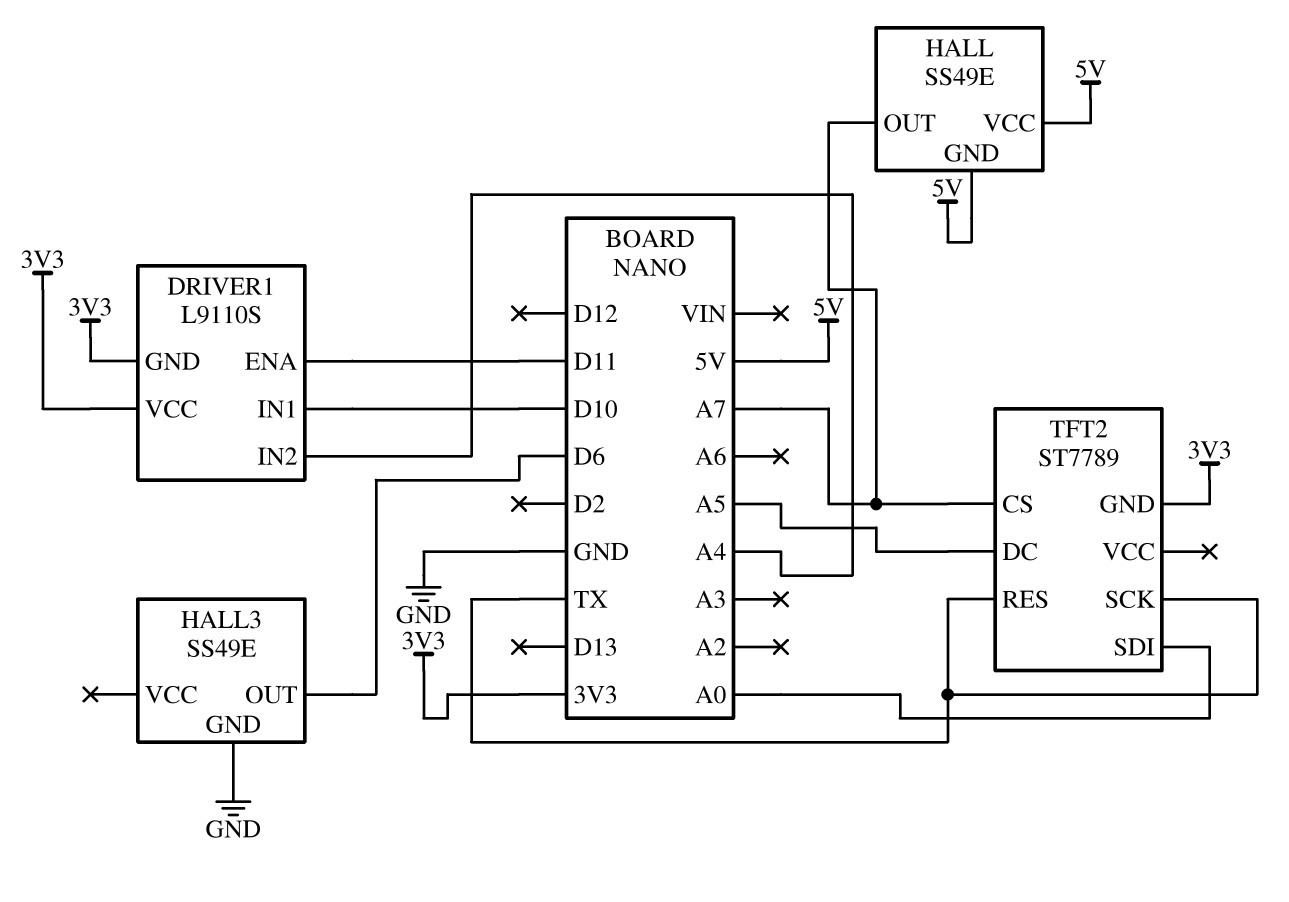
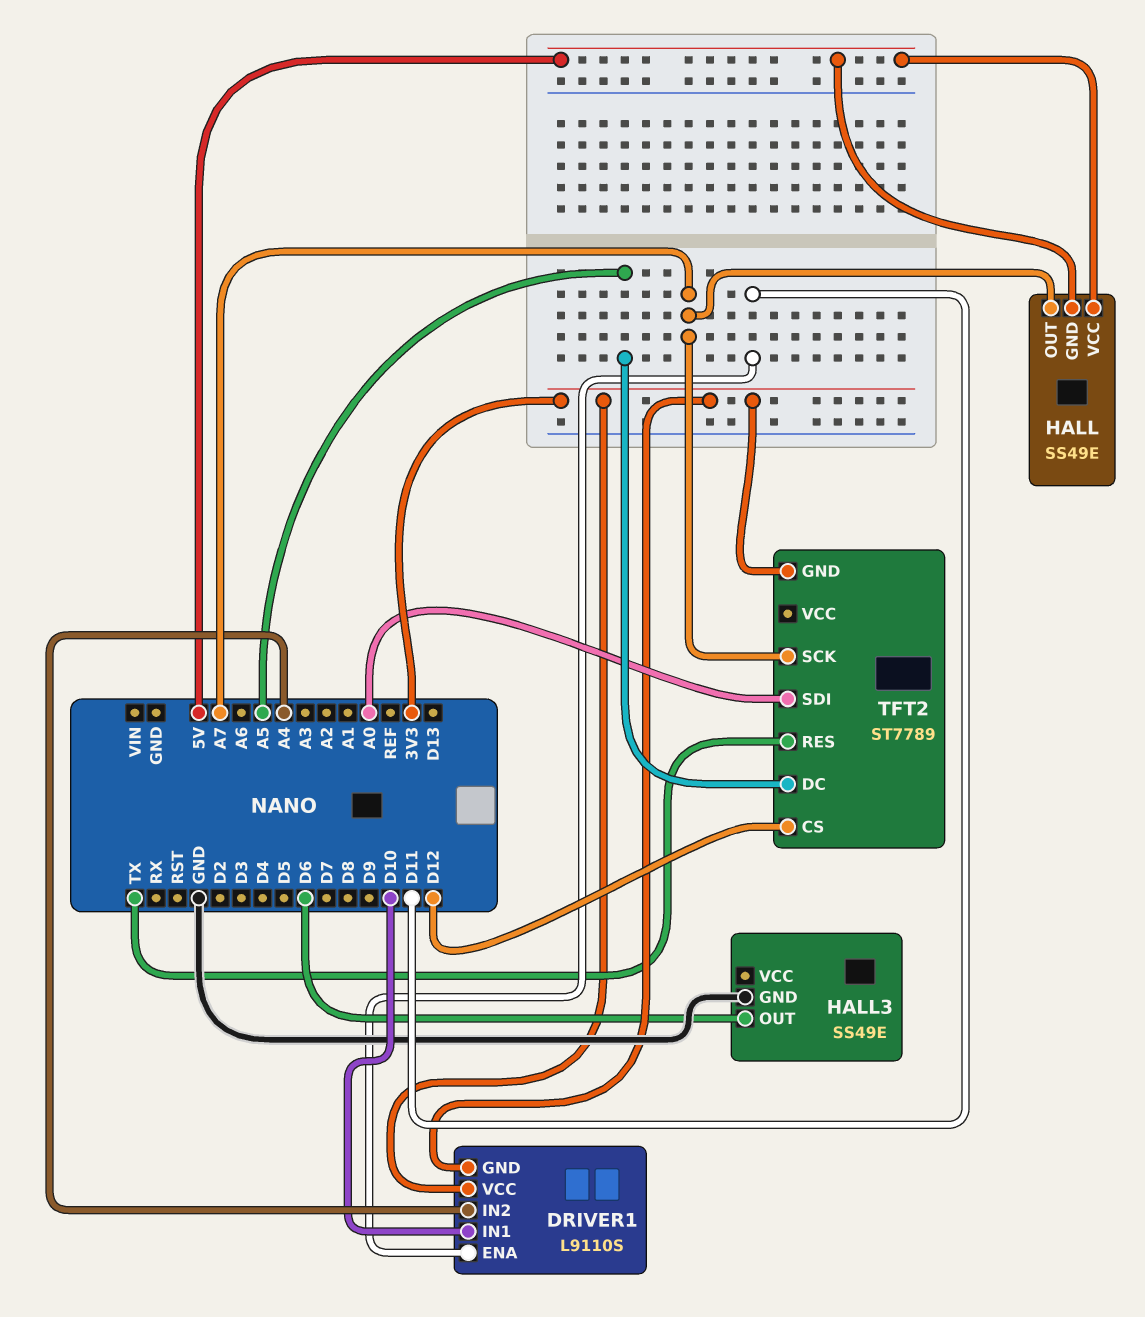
TFT2 pin CS: A7 -> D12
TFT2 pin SCK: TX -> A7

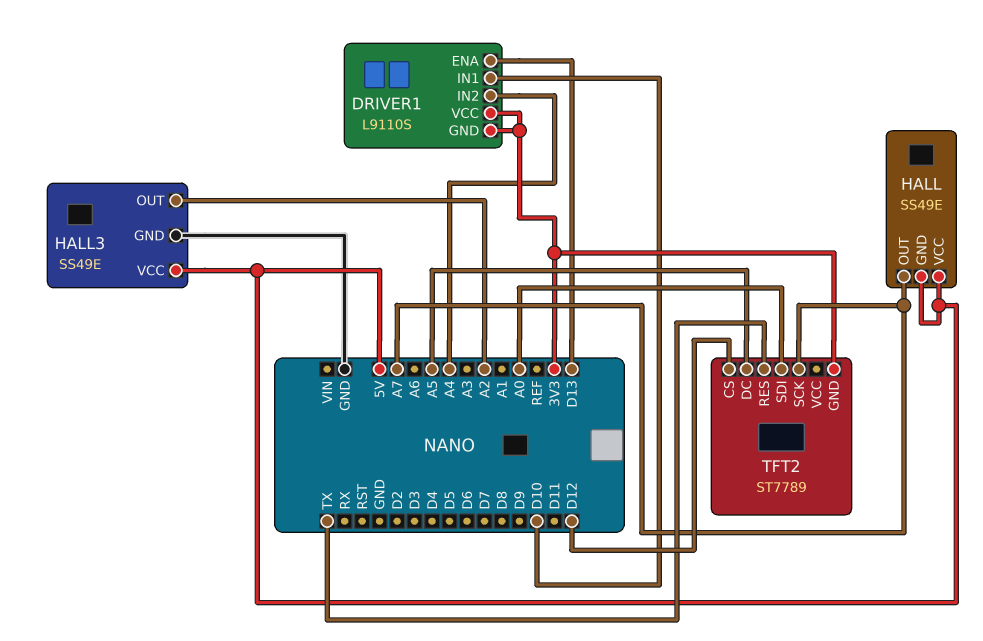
DRIVER1 pin ENA: D11 -> D13
HALL3 pin OUT: D6 -> A2
HALL3 pin VCC: none -> 5V

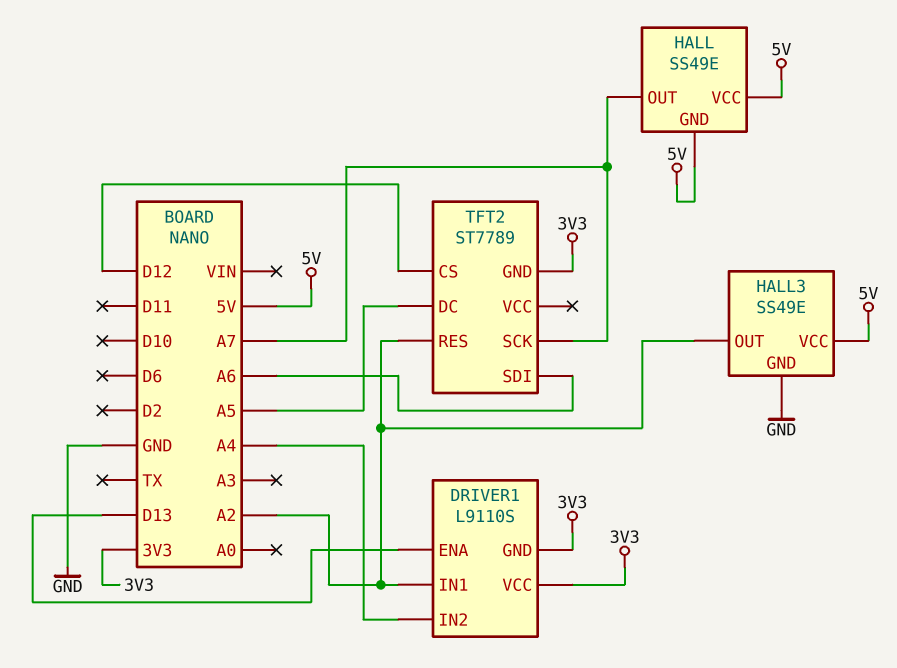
DRIVER1 pin IN1: D10 -> A2
TFT2 pin RES: TX -> A2
TFT2 pin SDI: A0 -> A6

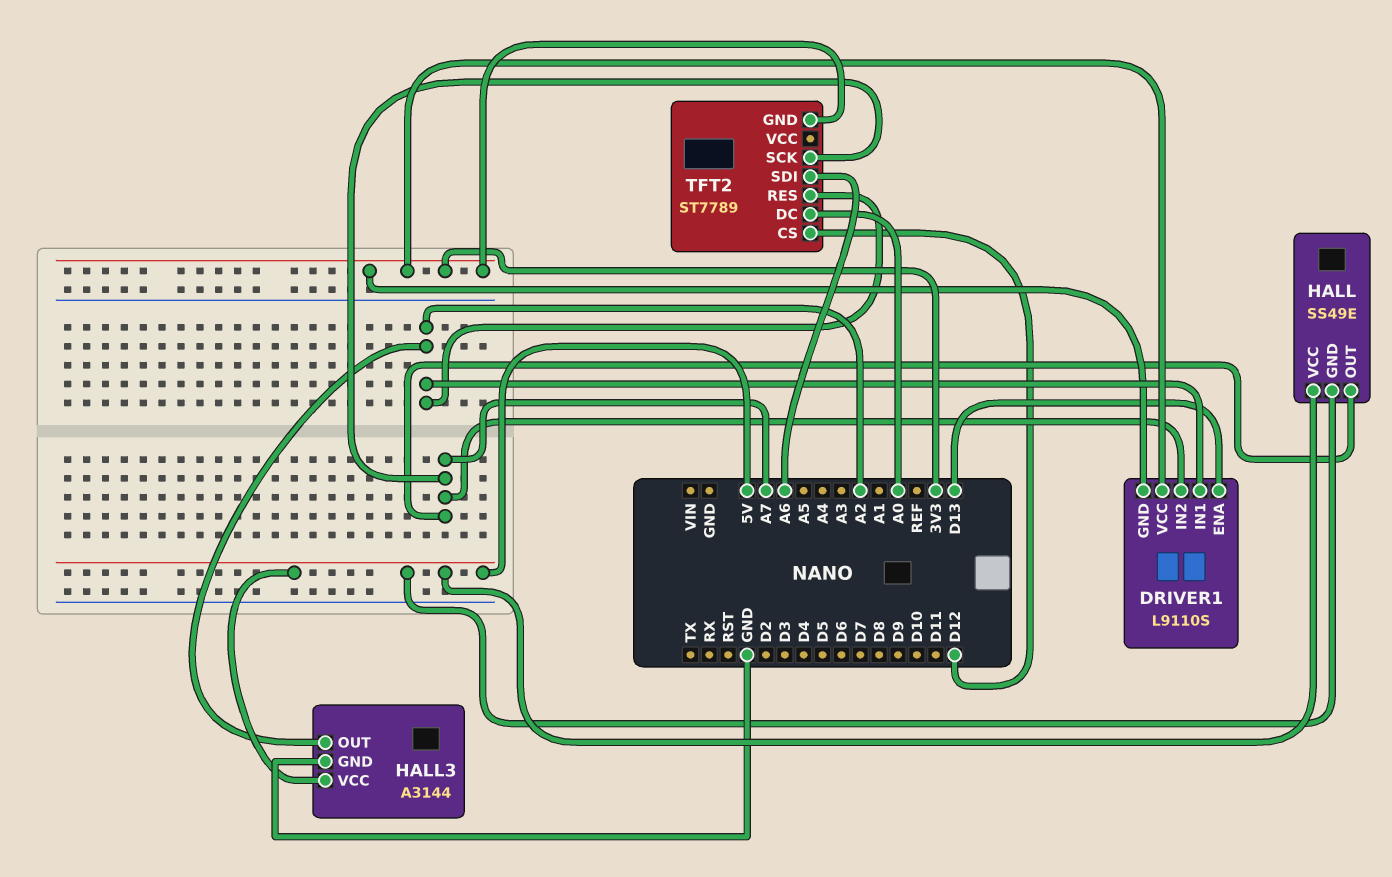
DRIVER1 pin IN2: A4 -> A7
HALL3: SS49E -> A3144
TFT2 pin DC: A5 -> A0

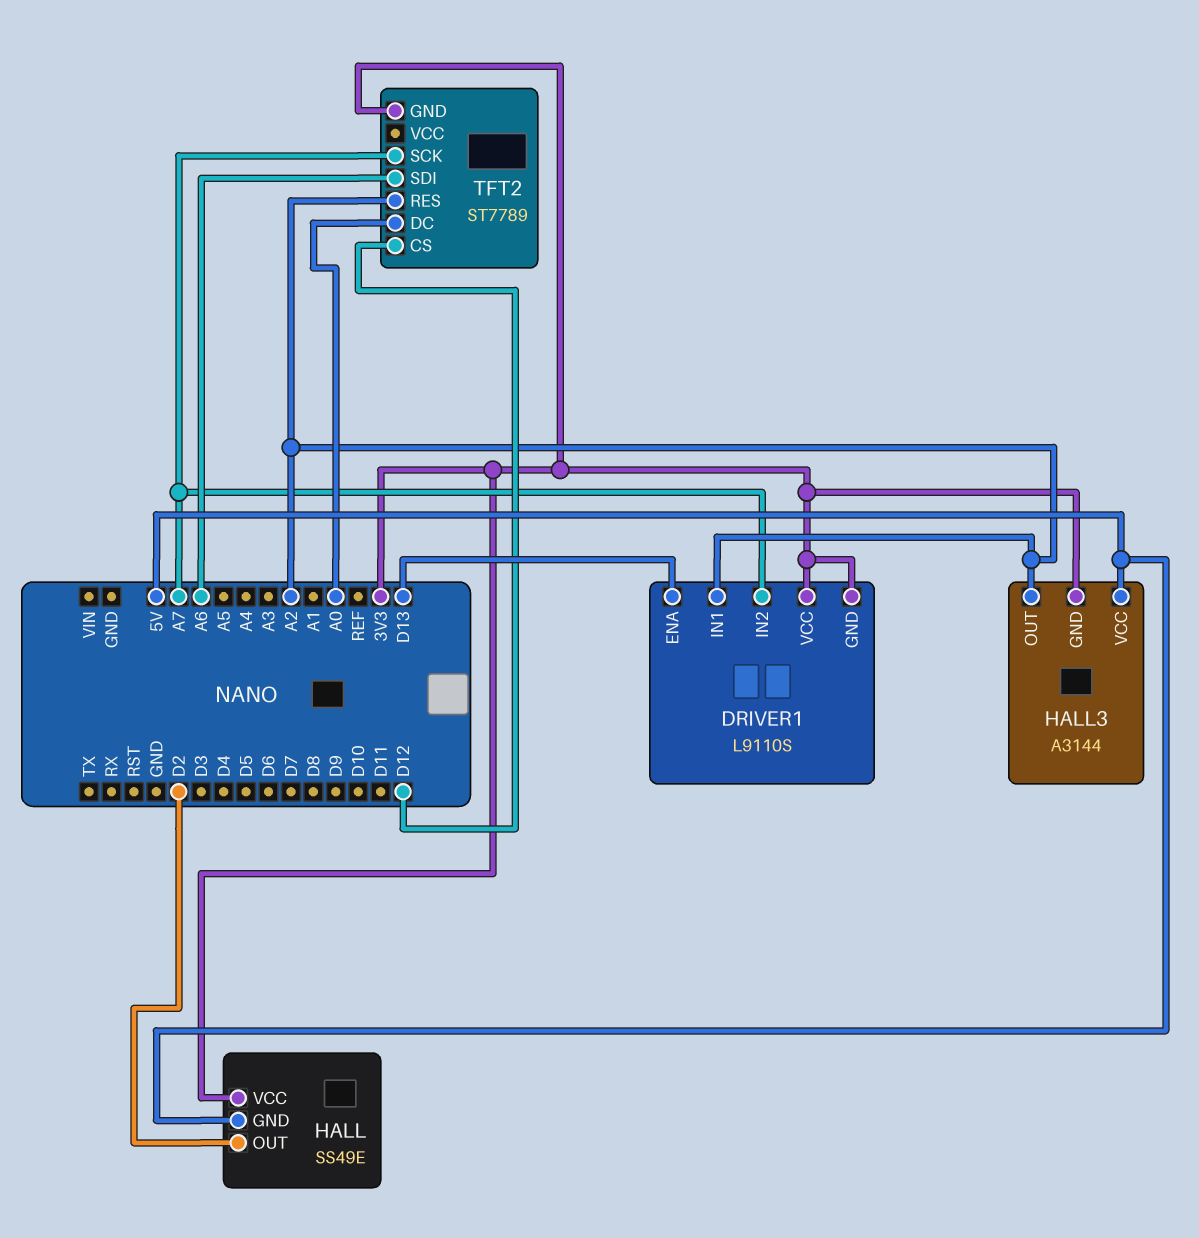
HALL pin OUT: A7 -> D2
HALL pin VCC: 5V -> 3V3
HALL3 pin GND: GND -> 3V3

